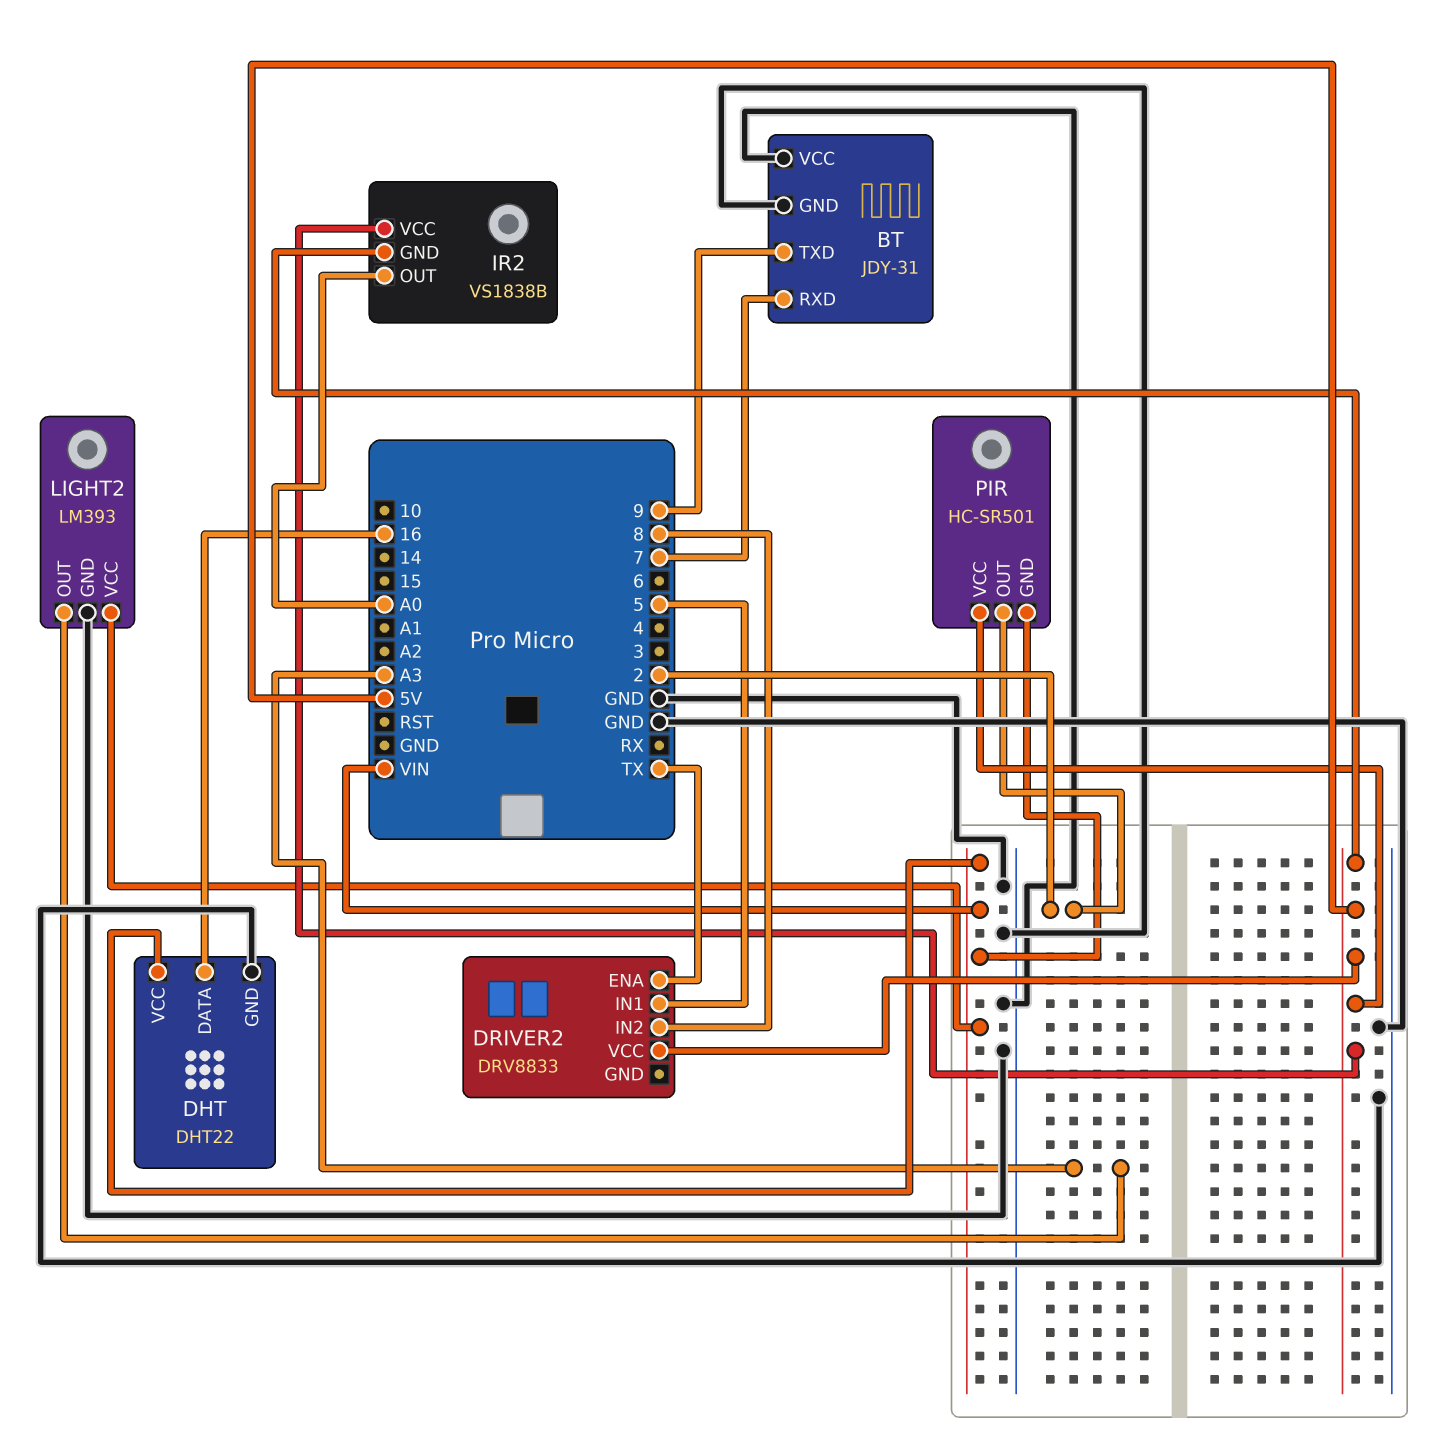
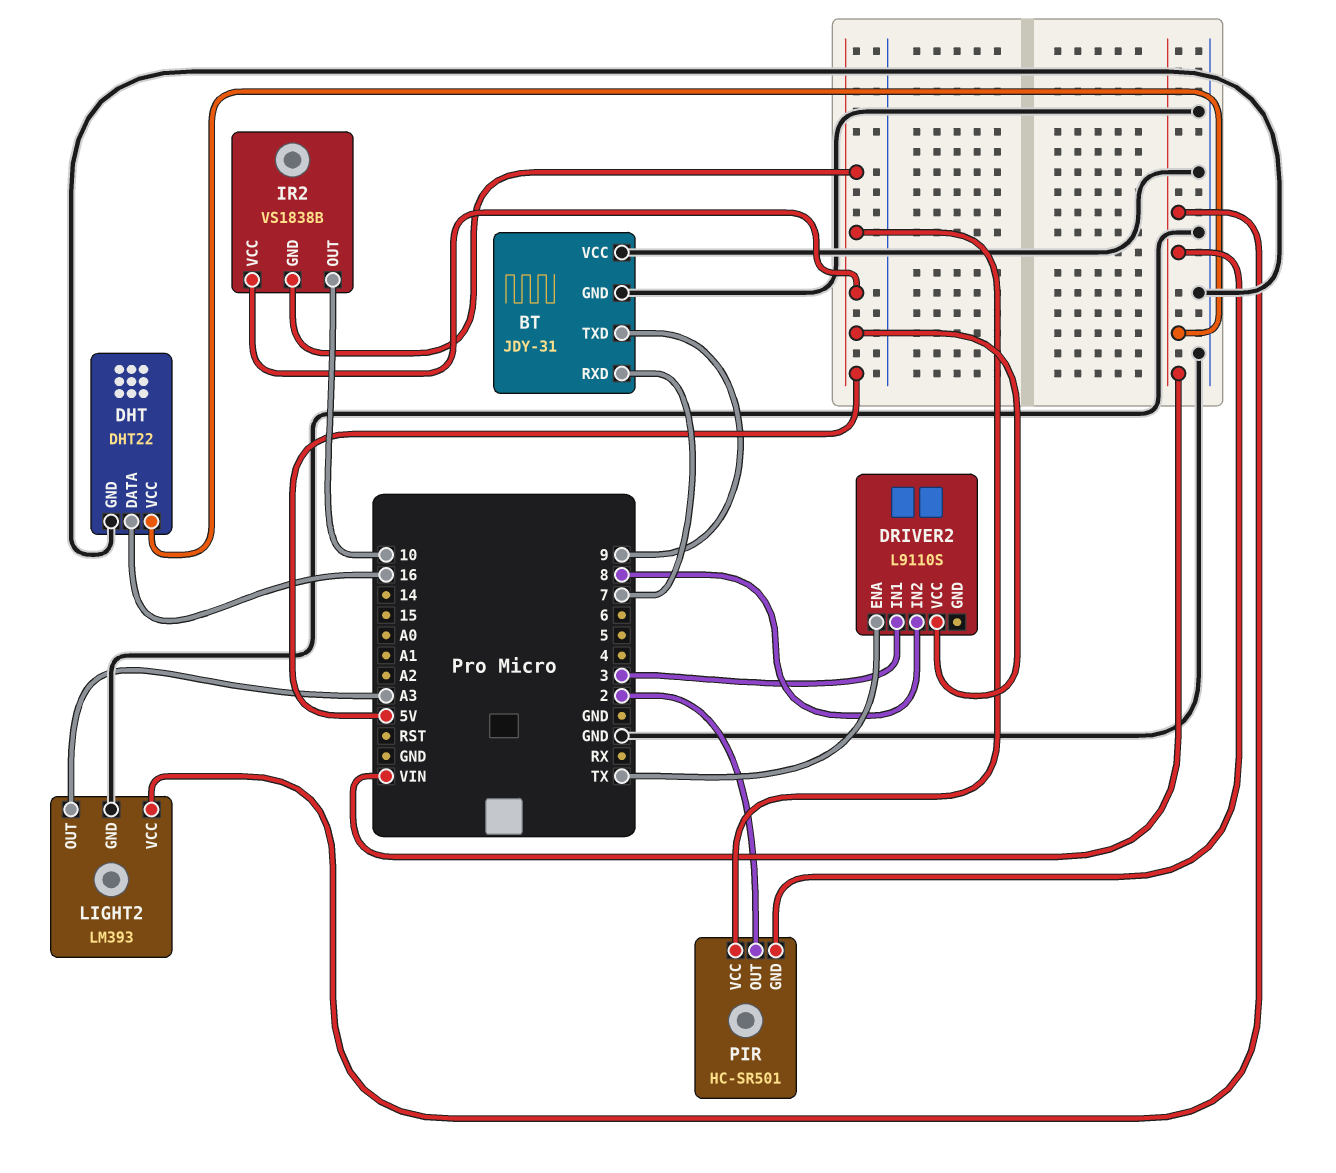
DRIVER2: DRV8833 -> L9110S
DRIVER2 pin IN1: 5 -> 3
IR2 pin OUT: A0 -> 10

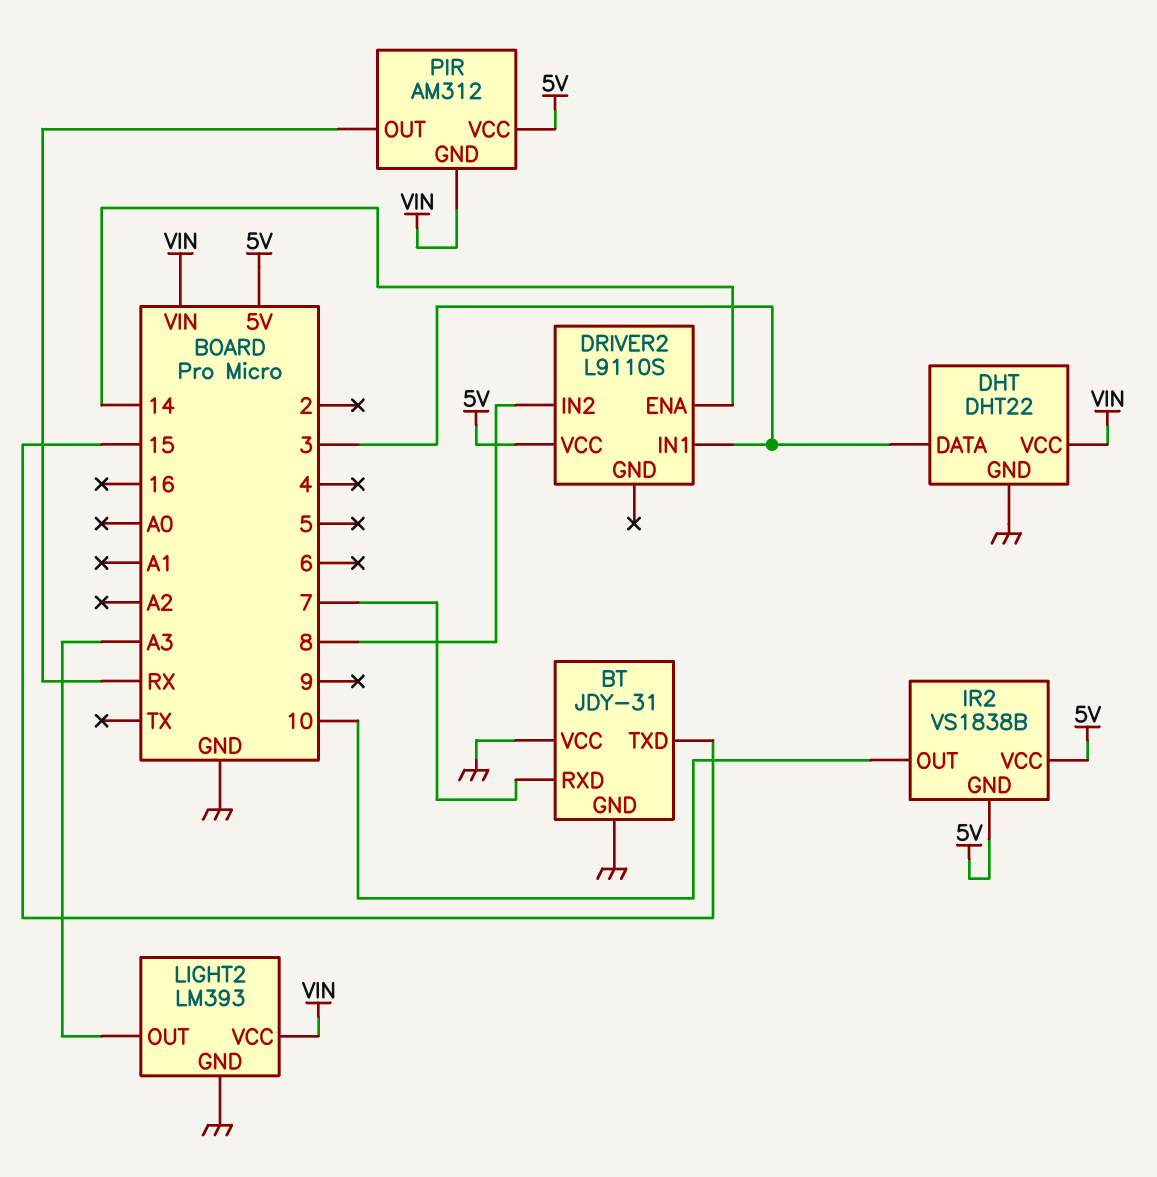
BT pin TXD: 9 -> 15
DHT pin DATA: 16 -> 3
DRIVER2 pin ENA: TX -> 14
PIR: HC-SR501 -> AM312
PIR pin OUT: 2 -> RX

